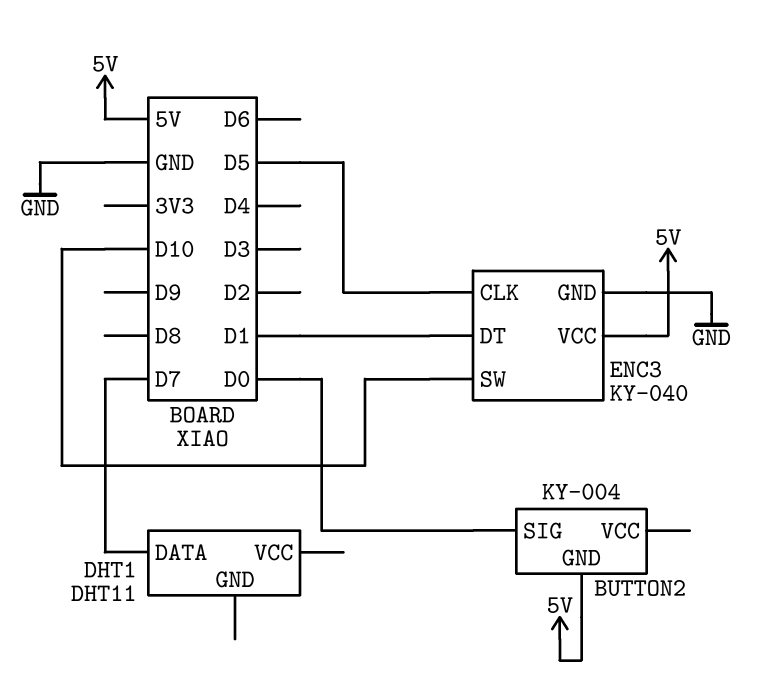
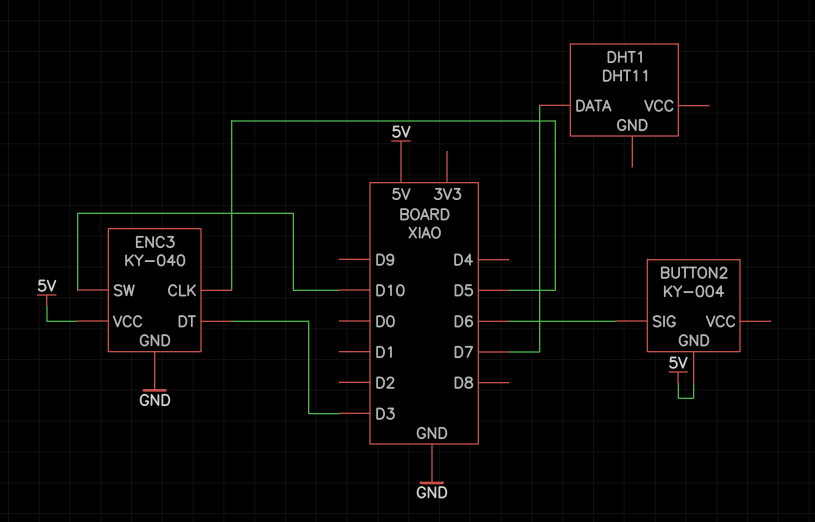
BUTTON2 pin SIG: D0 -> D6
ENC3 pin DT: D1 -> D3

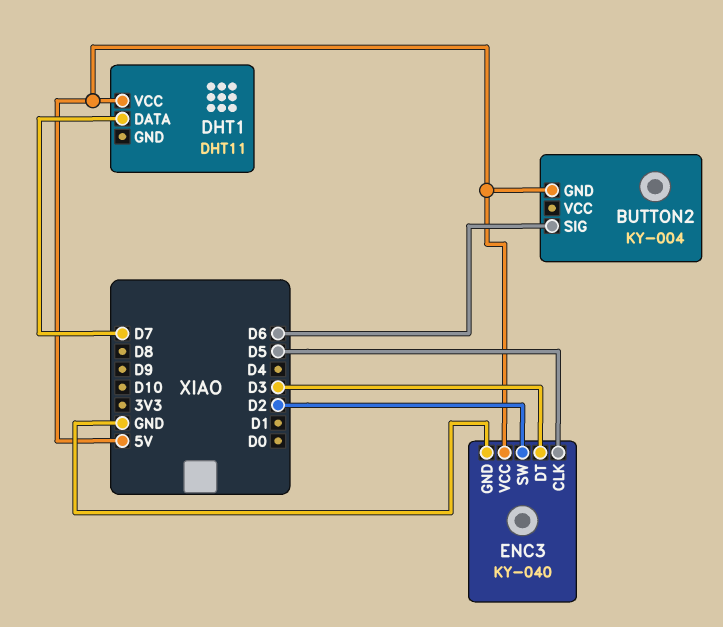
DHT1 pin VCC: none -> 5V
ENC3 pin SW: D10 -> D2

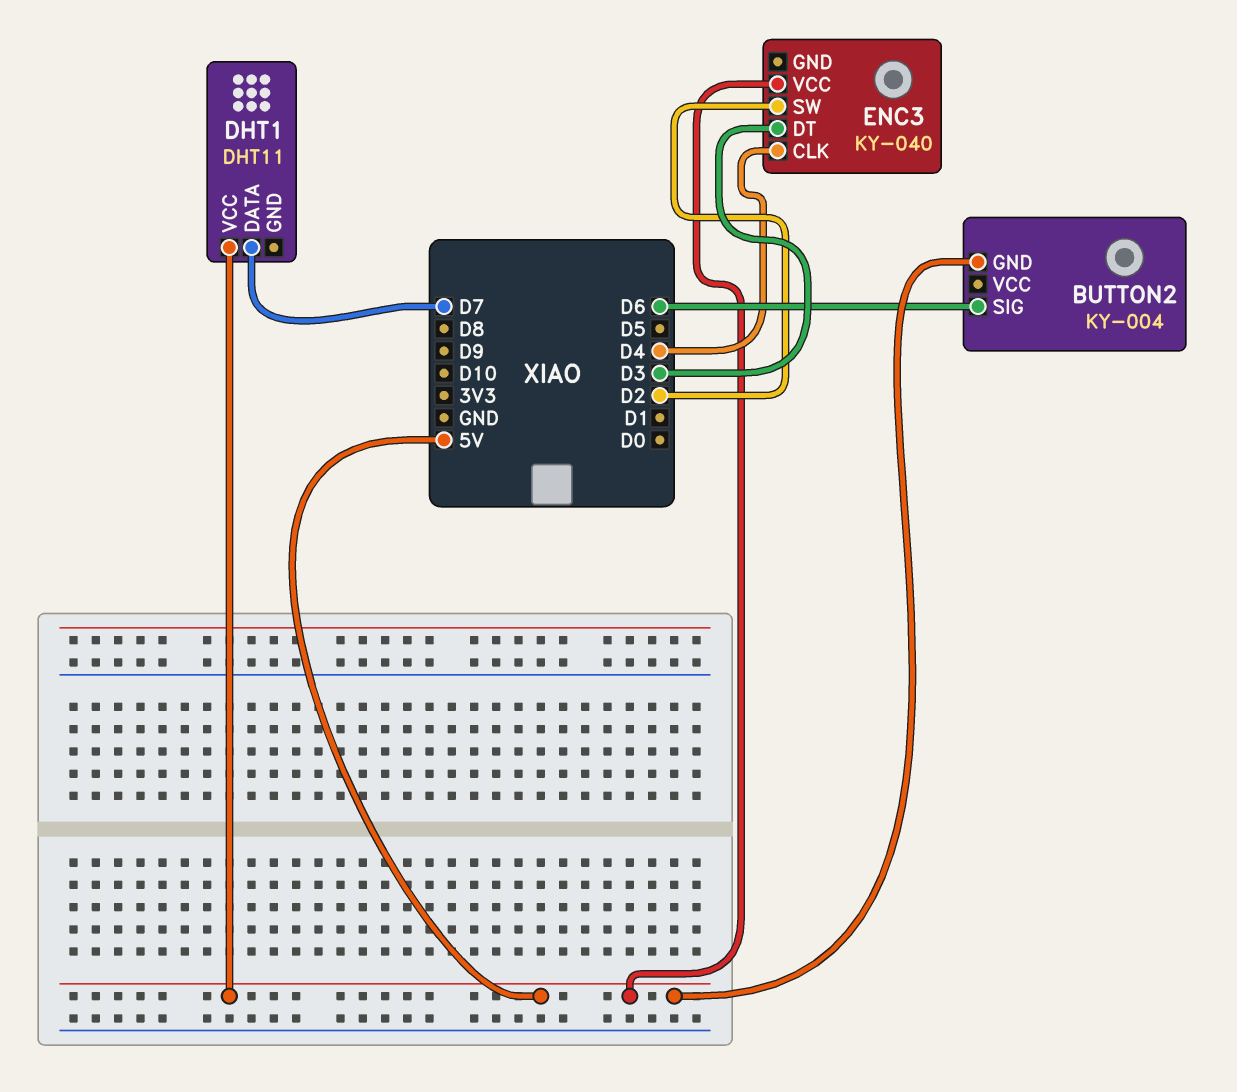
ENC3 pin CLK: D5 -> D4
ENC3 pin GND: GND -> none

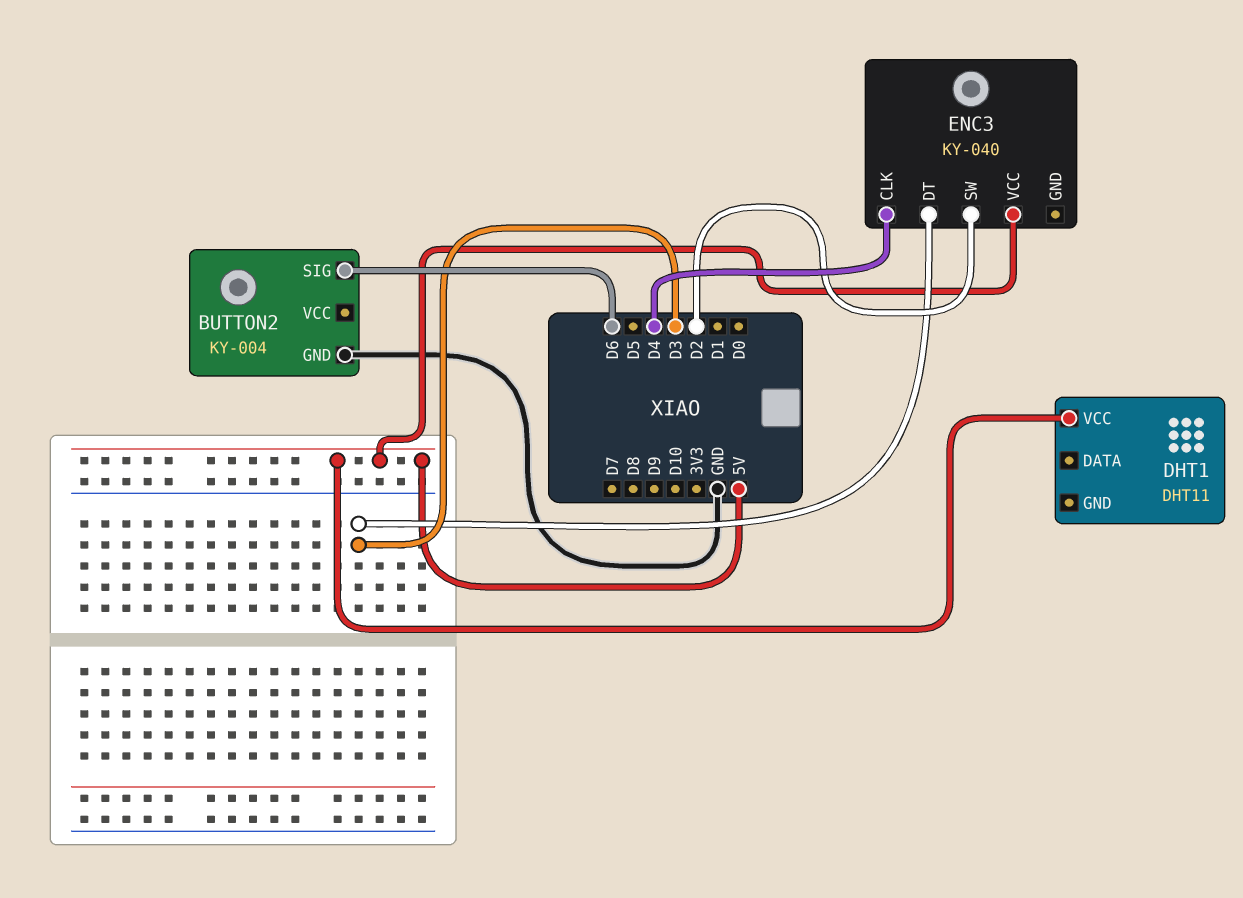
BUTTON2 pin GND: 5V -> GND
DHT1 pin DATA: D7 -> none

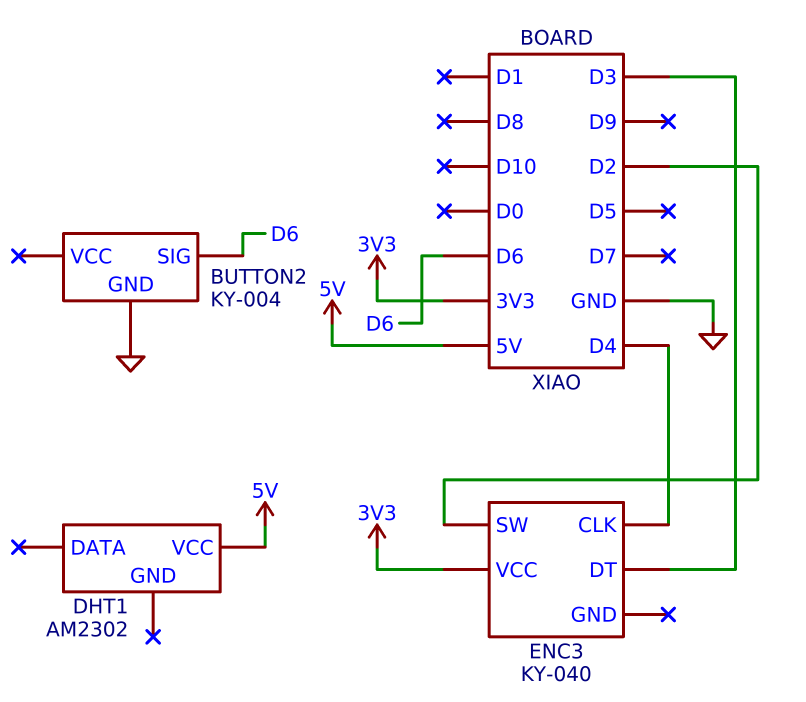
DHT1: DHT11 -> AM2302
ENC3 pin VCC: 5V -> 3V3

